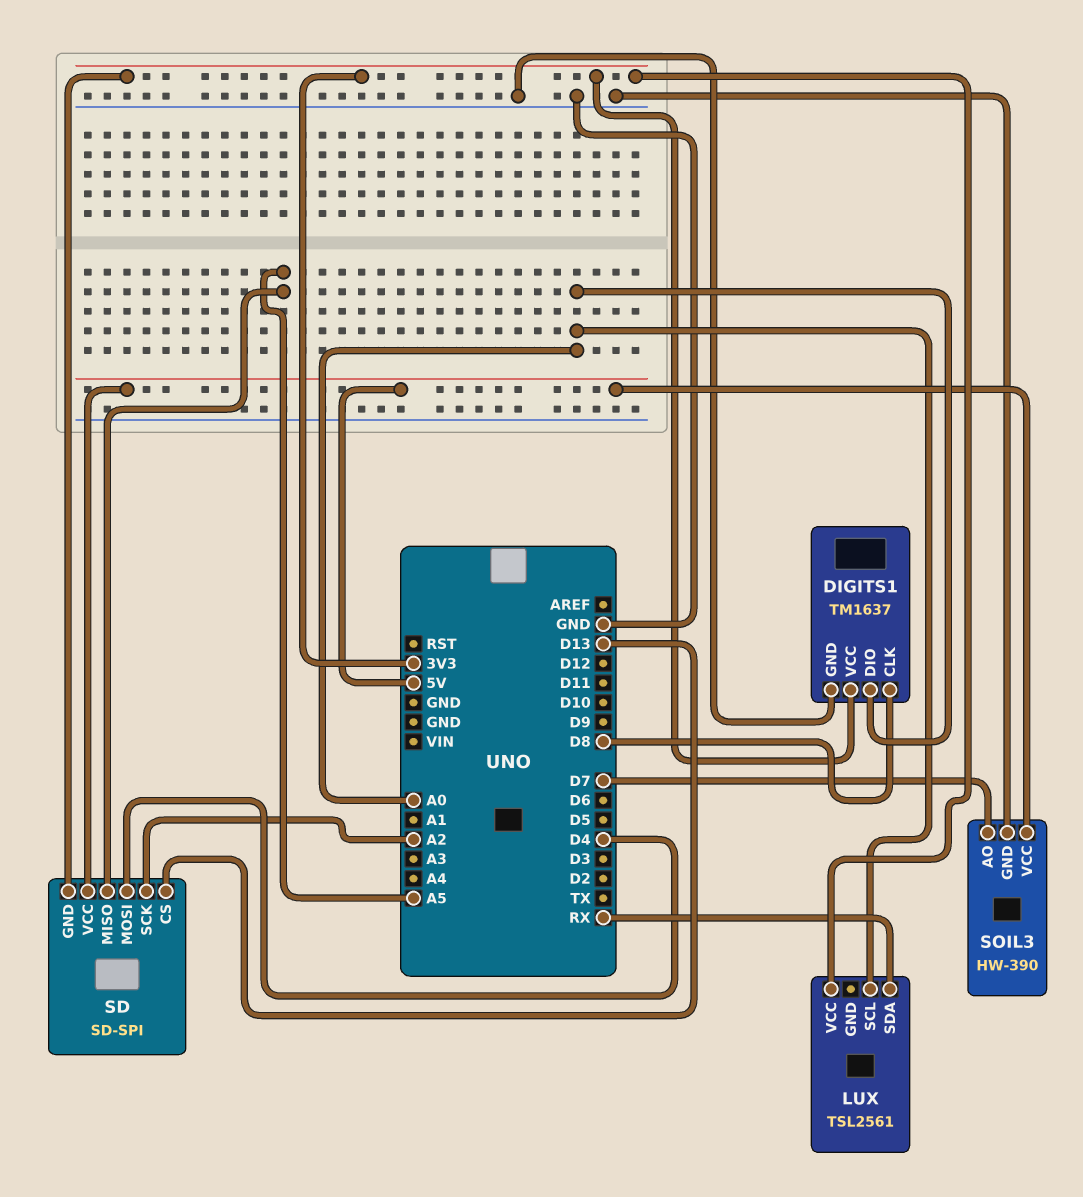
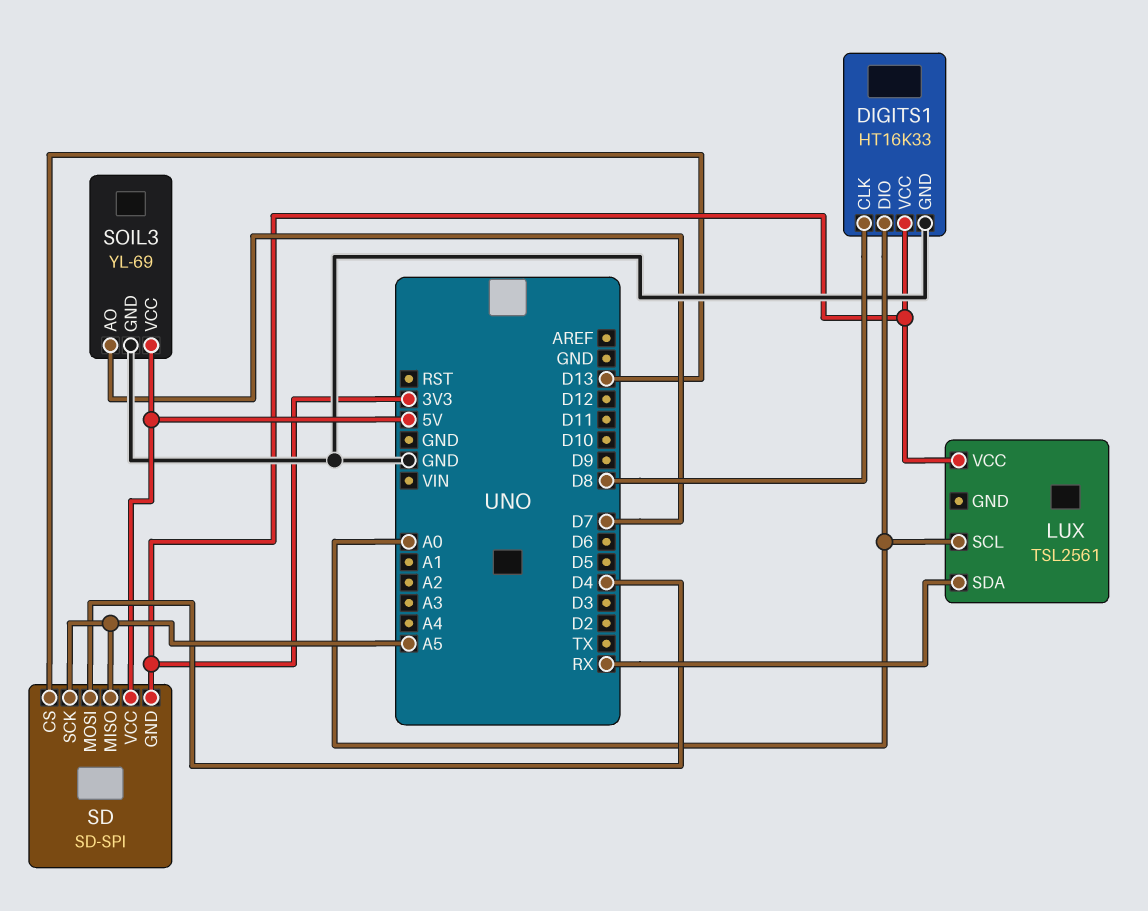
DIGITS1: TM1637 -> HT16K33
SD pin SCK: A2 -> A5
SOIL3: HW-390 -> YL-69

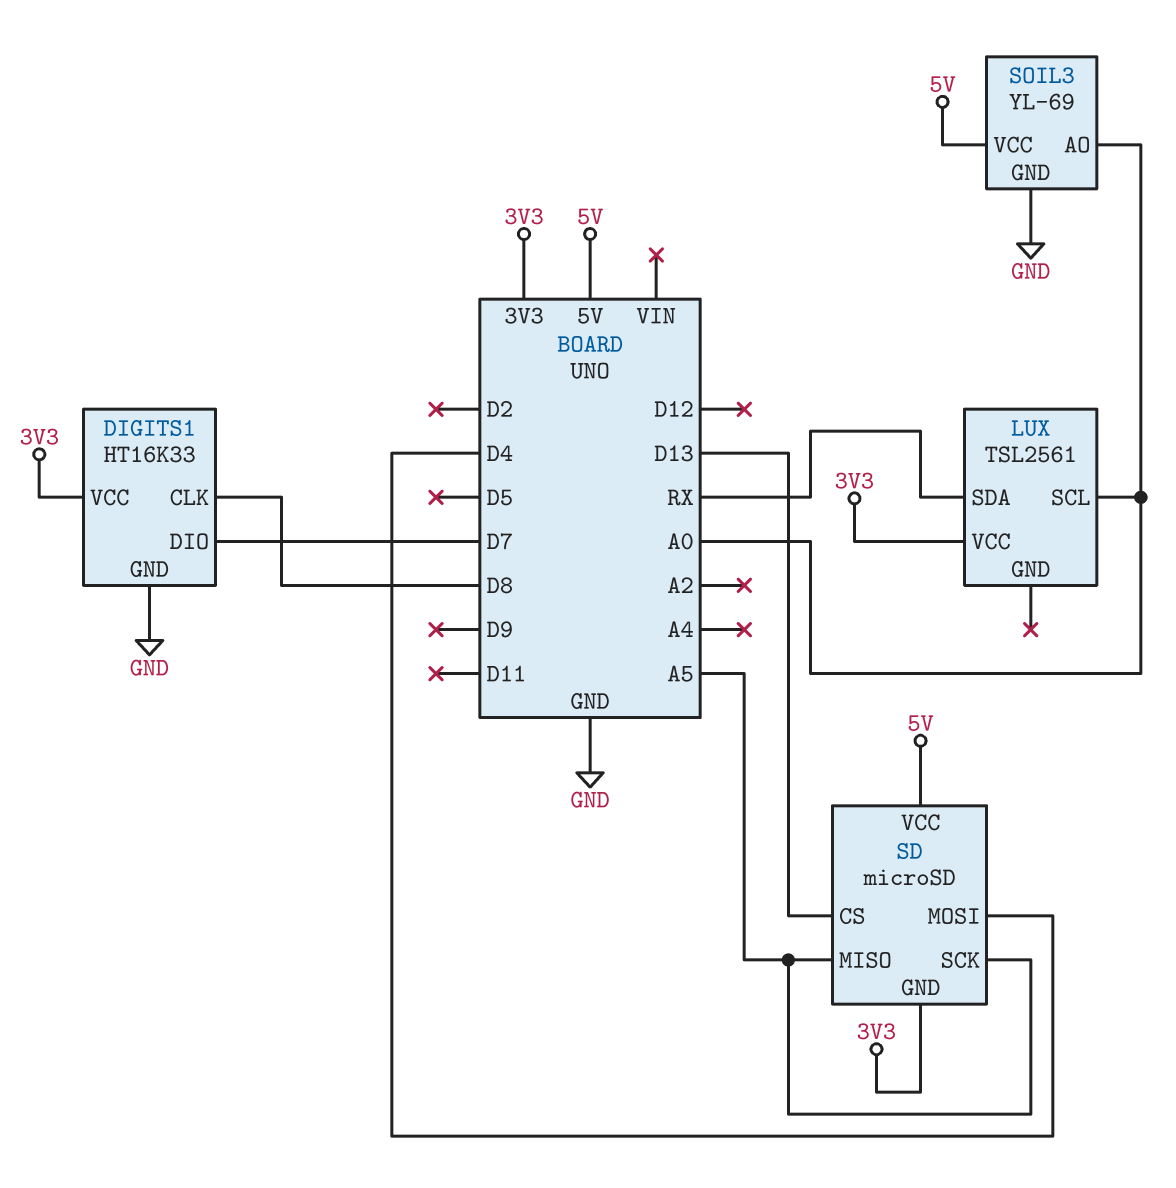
DIGITS1 pin DIO: A0 -> D7
SD: SD-SPI -> microSD
SOIL3 pin AO: D7 -> A0

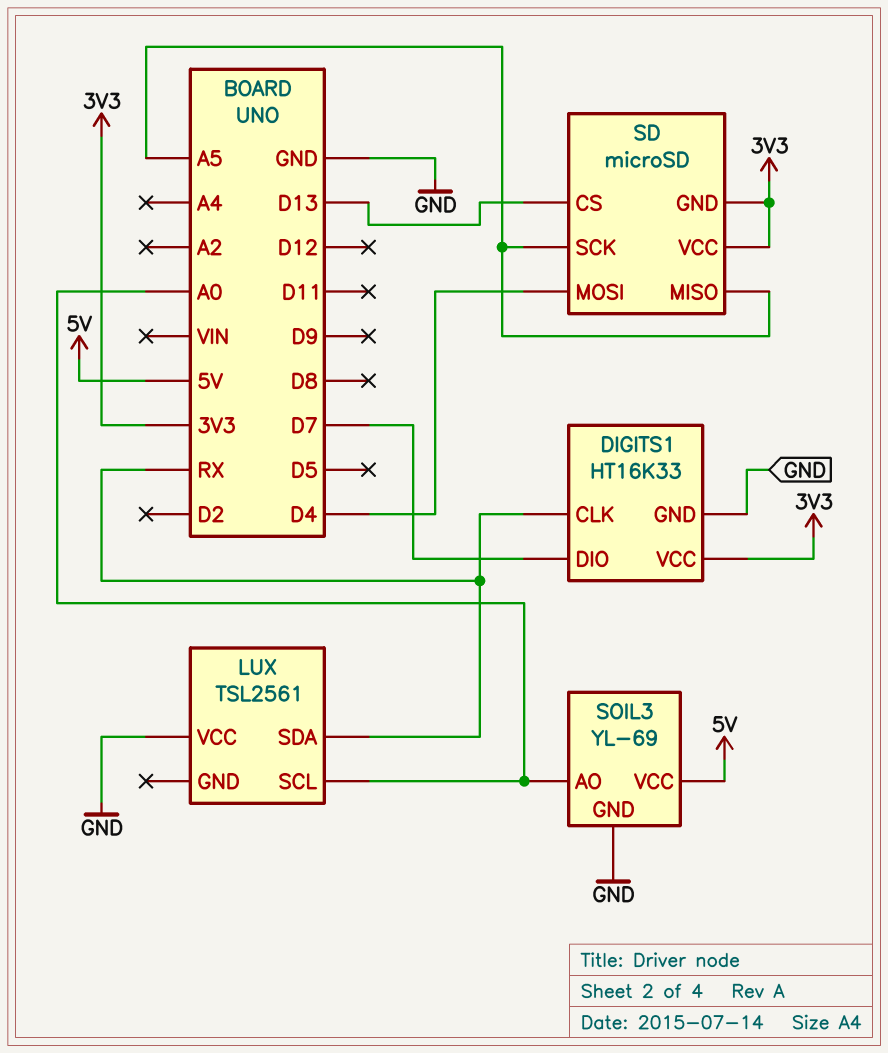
DIGITS1 pin CLK: D8 -> RX
LUX pin VCC: 3V3 -> GND
SD pin VCC: 5V -> 3V3

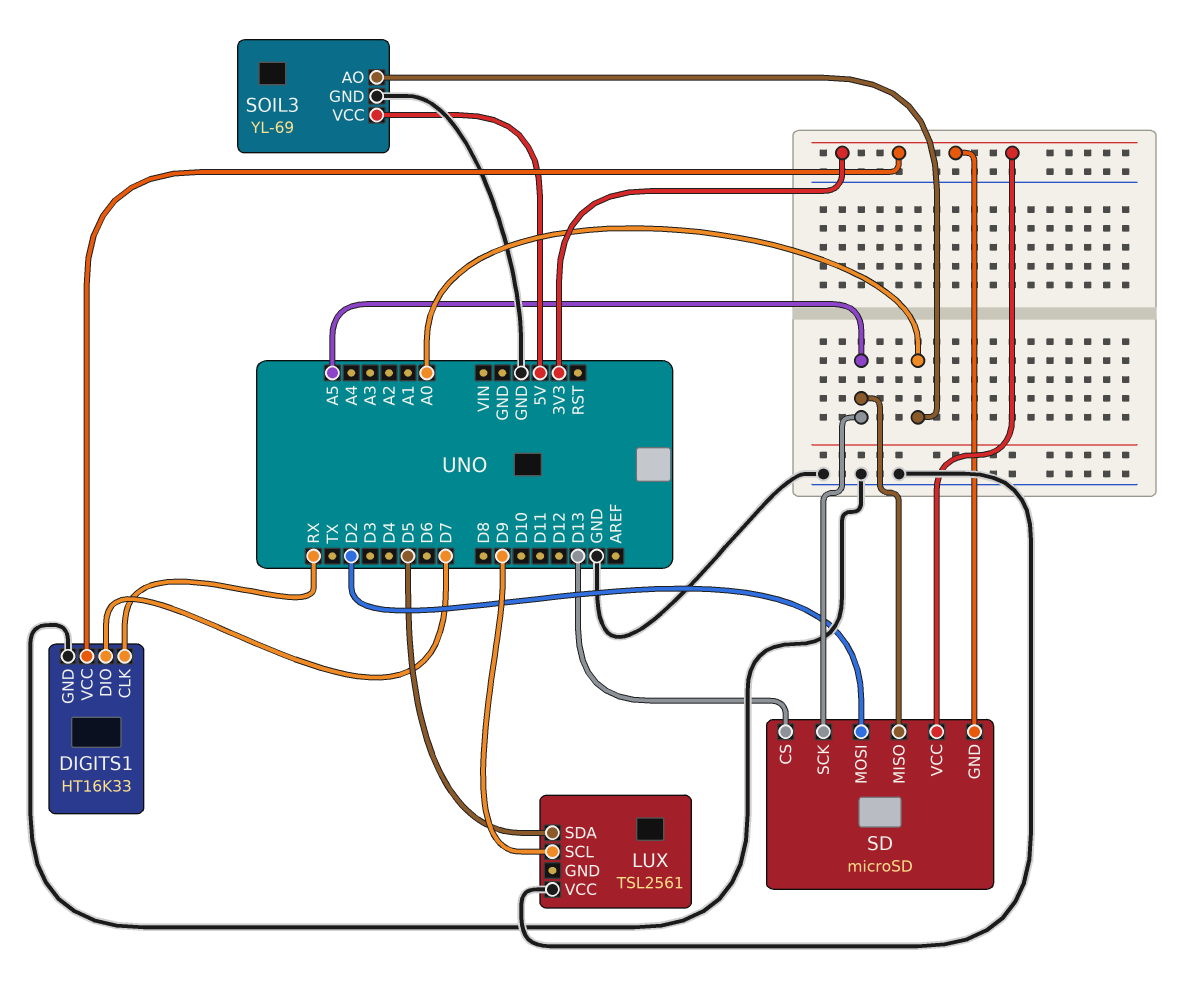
LUX pin SCL: A0 -> D9
LUX pin SDA: RX -> D5
SD pin MOSI: D4 -> D2

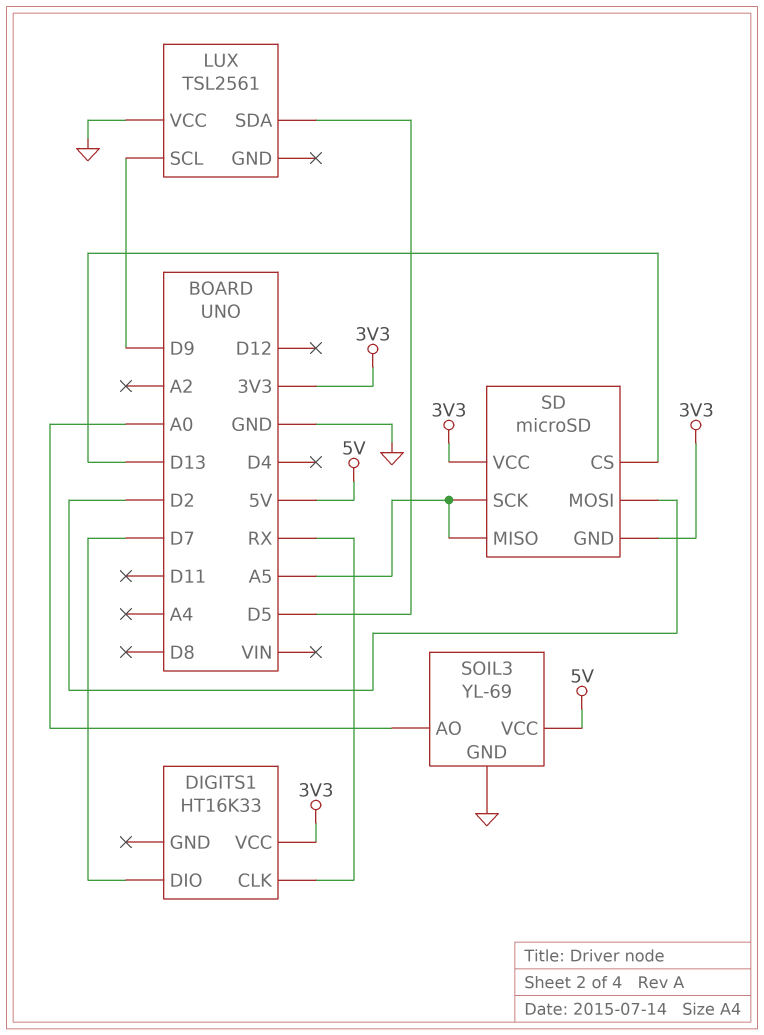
DIGITS1 pin GND: GND -> none

